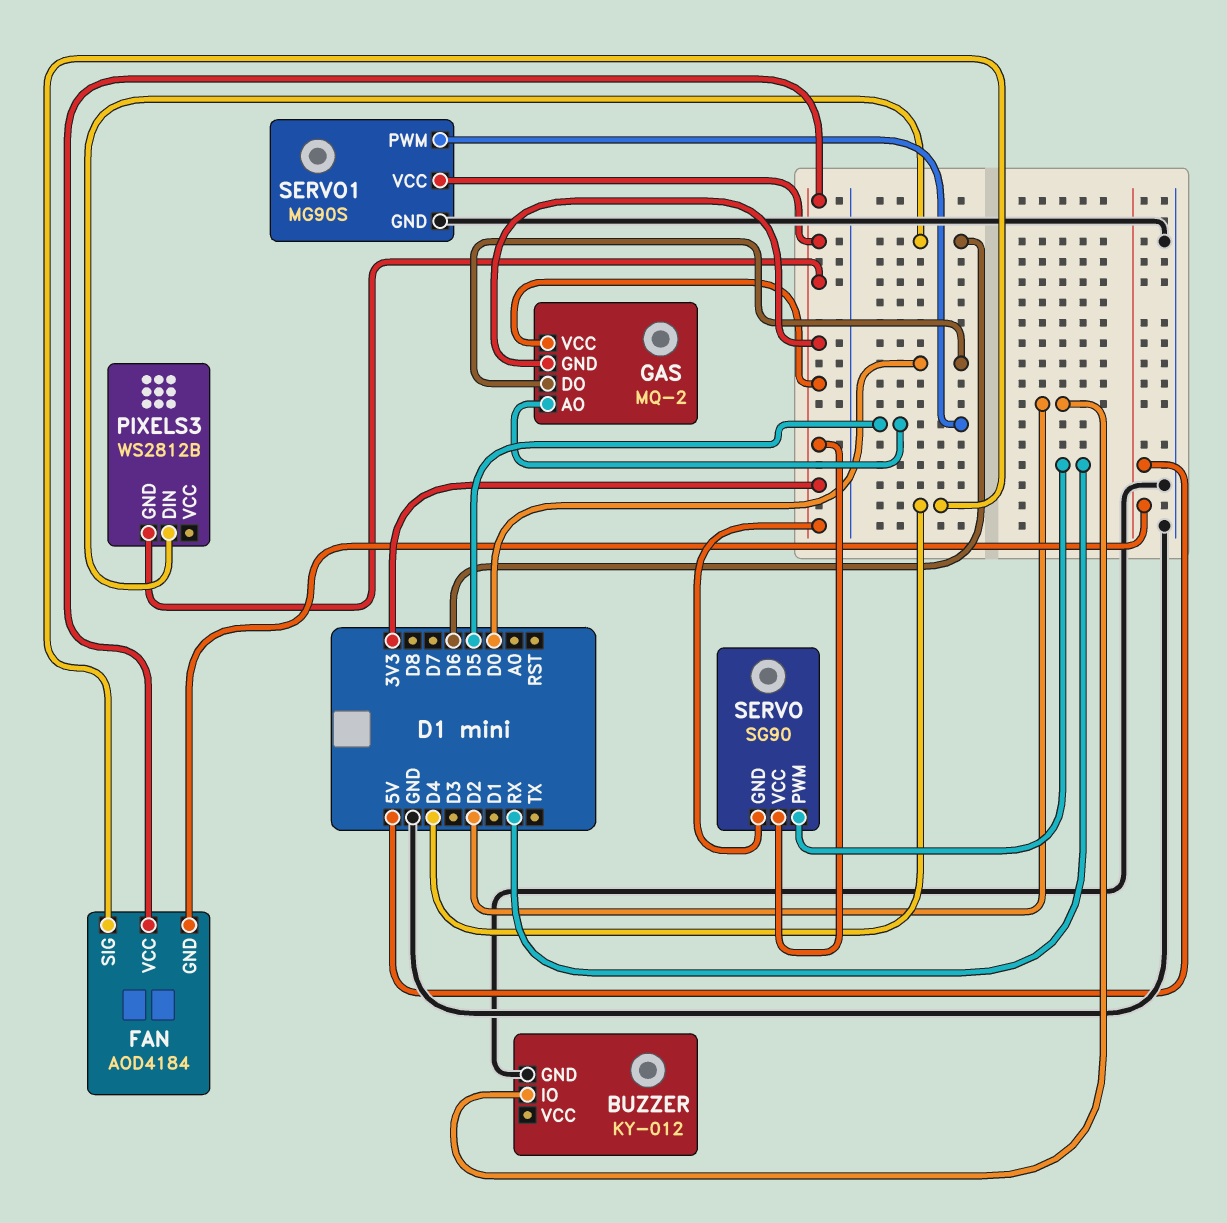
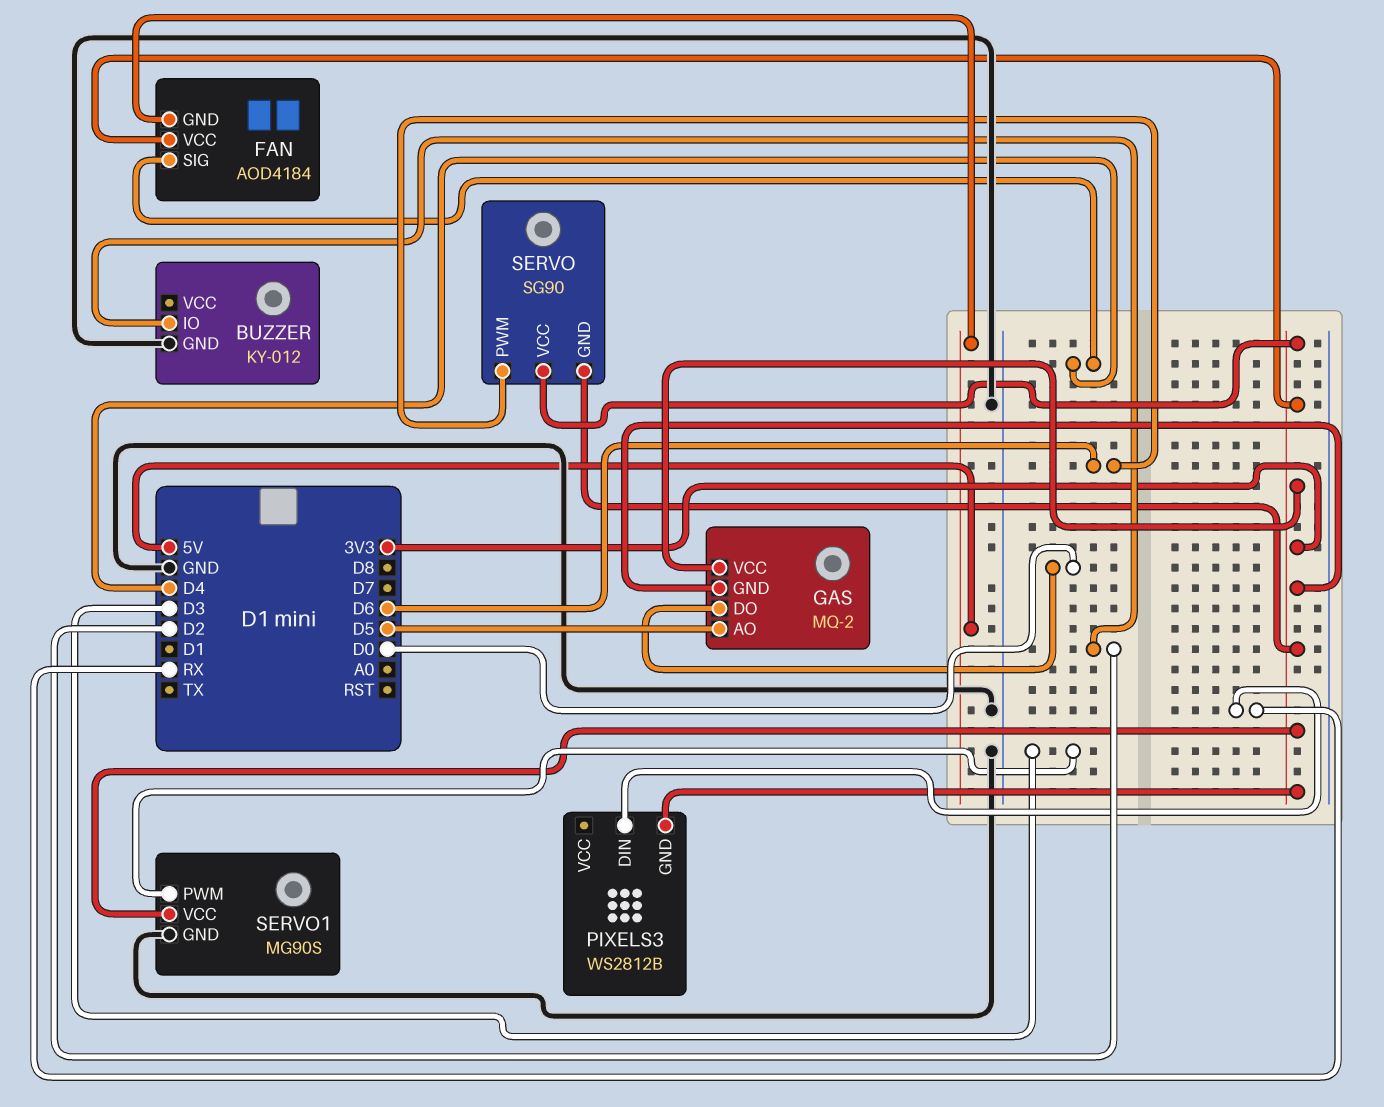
PIXELS3 pin DIN: D6 -> RX
SERVO pin PWM: RX -> D6
SERVO1 pin PWM: D5 -> D3

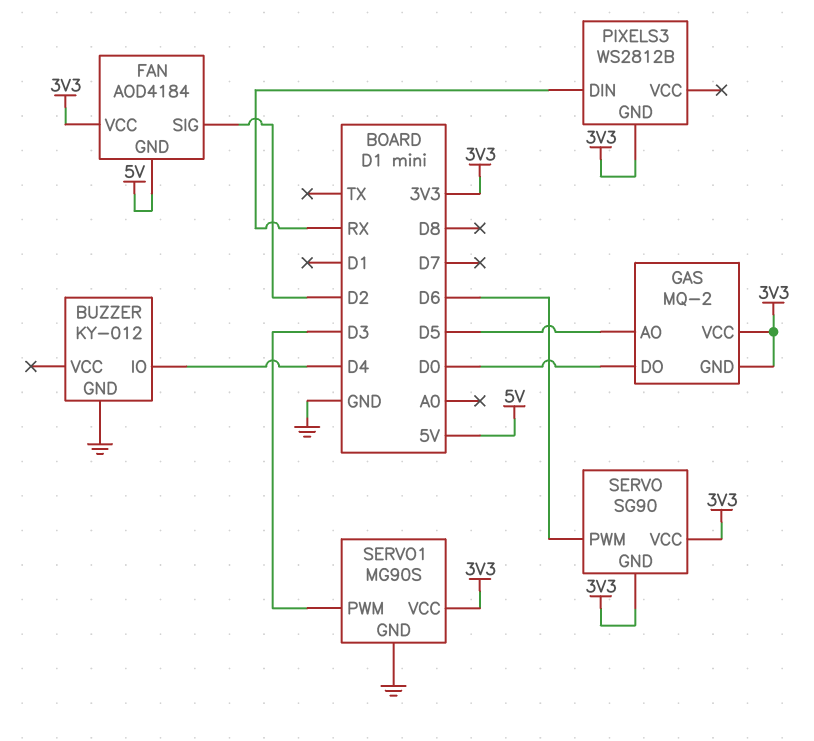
BUZZER pin IO: D2 -> D4
FAN pin SIG: D4 -> D2

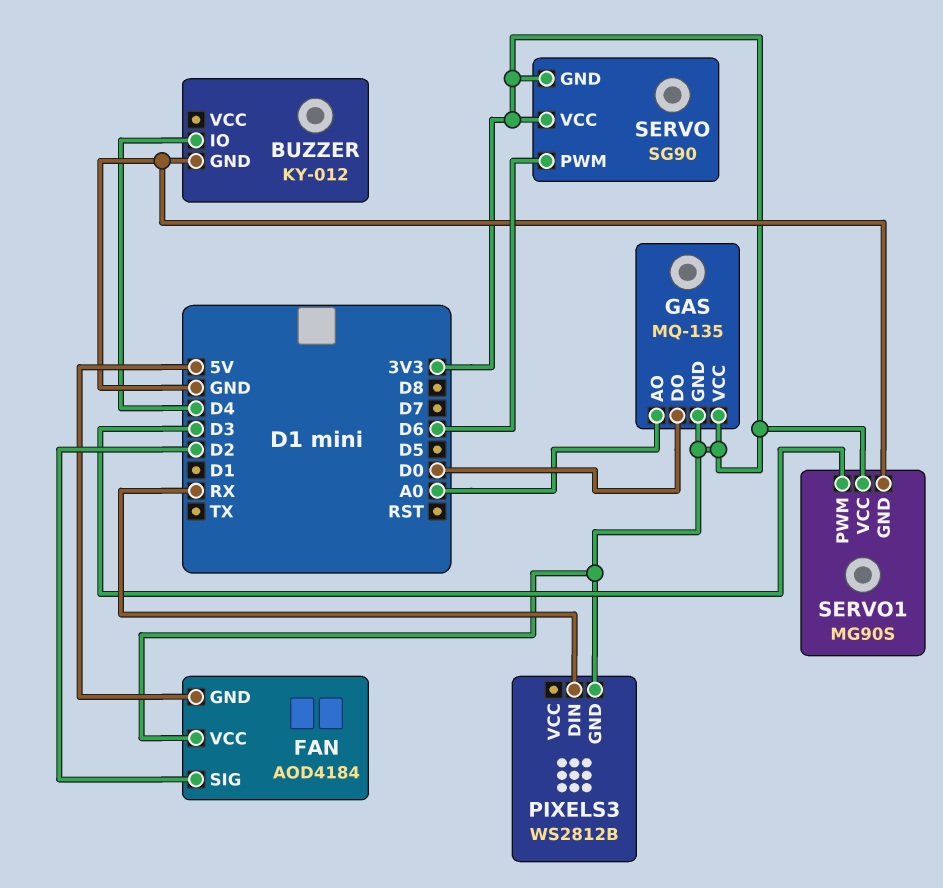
GAS: MQ-2 -> MQ-135
GAS pin AO: D5 -> A0

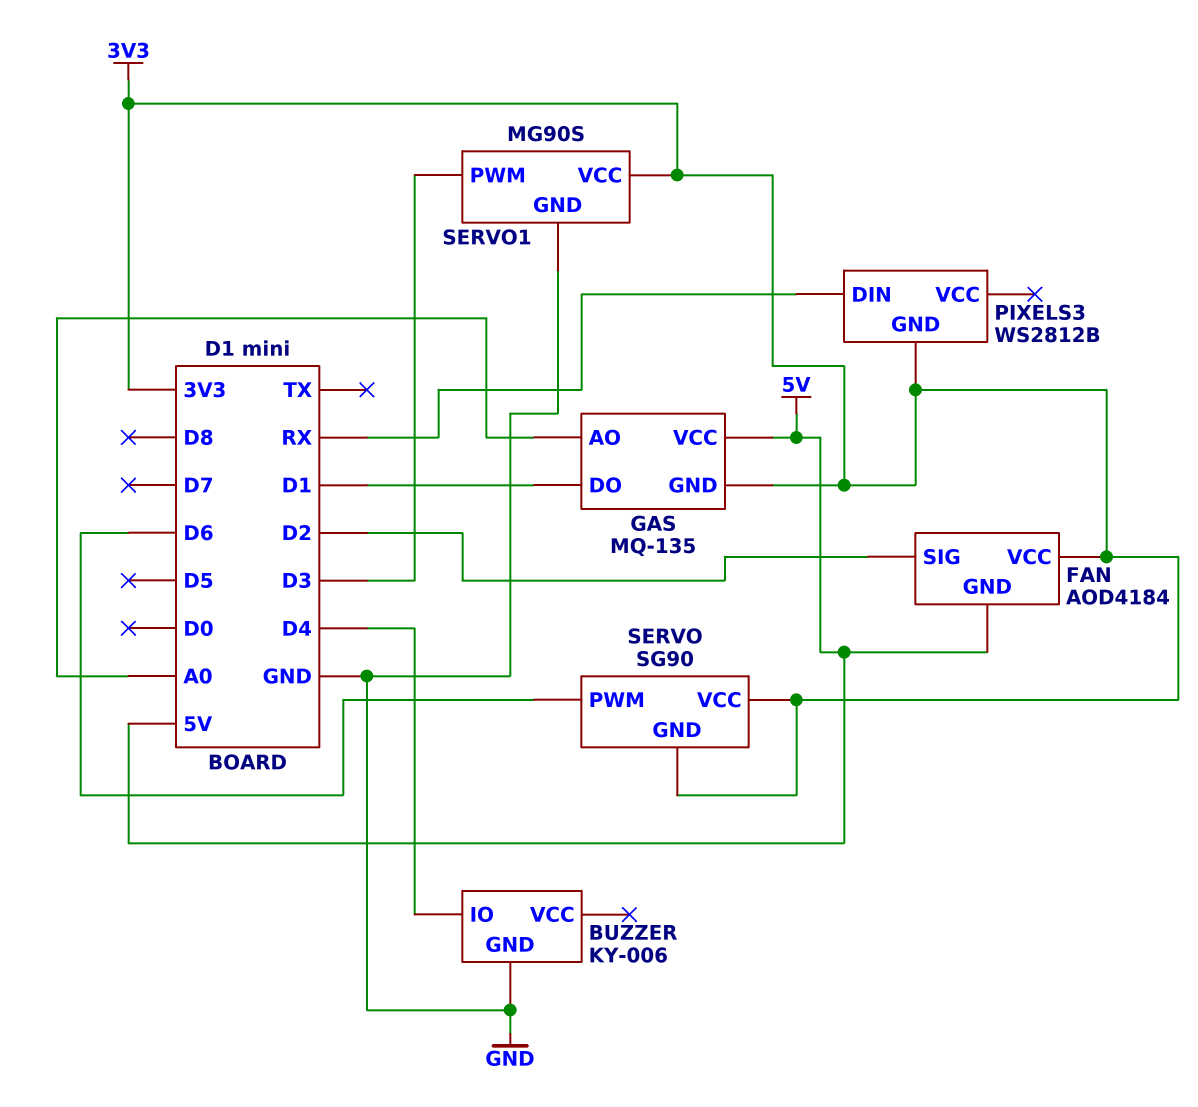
BUZZER: KY-012 -> KY-006
GAS pin DO: D0 -> D1
GAS pin VCC: 3V3 -> 5V

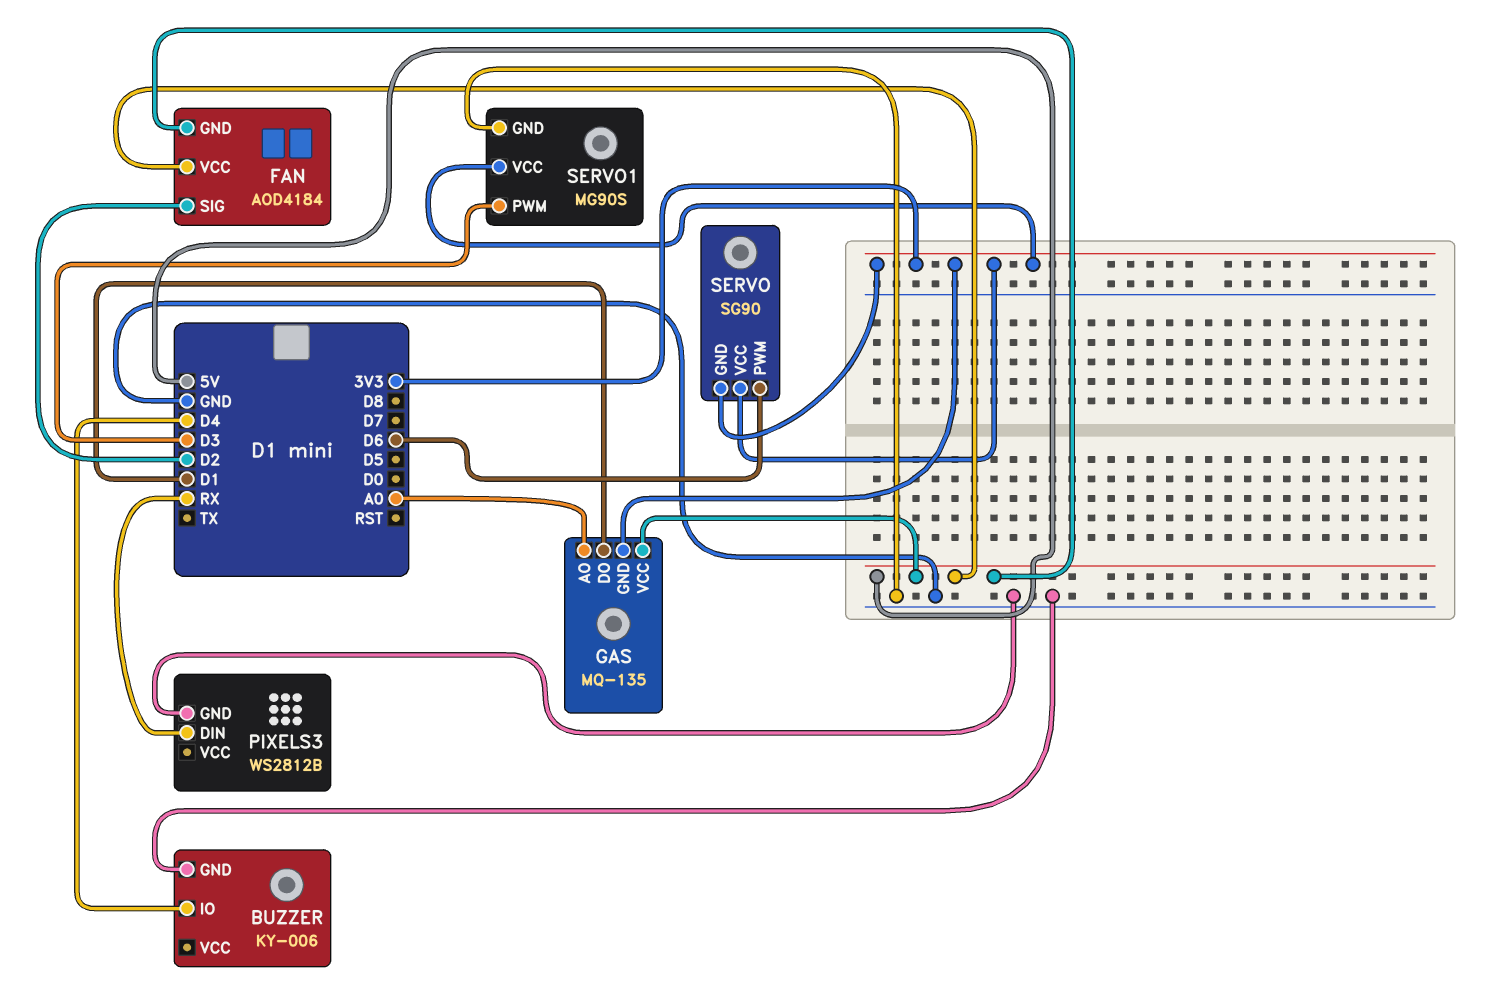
FAN pin VCC: 3V3 -> 5V
PIXELS3 pin GND: 3V3 -> GND

